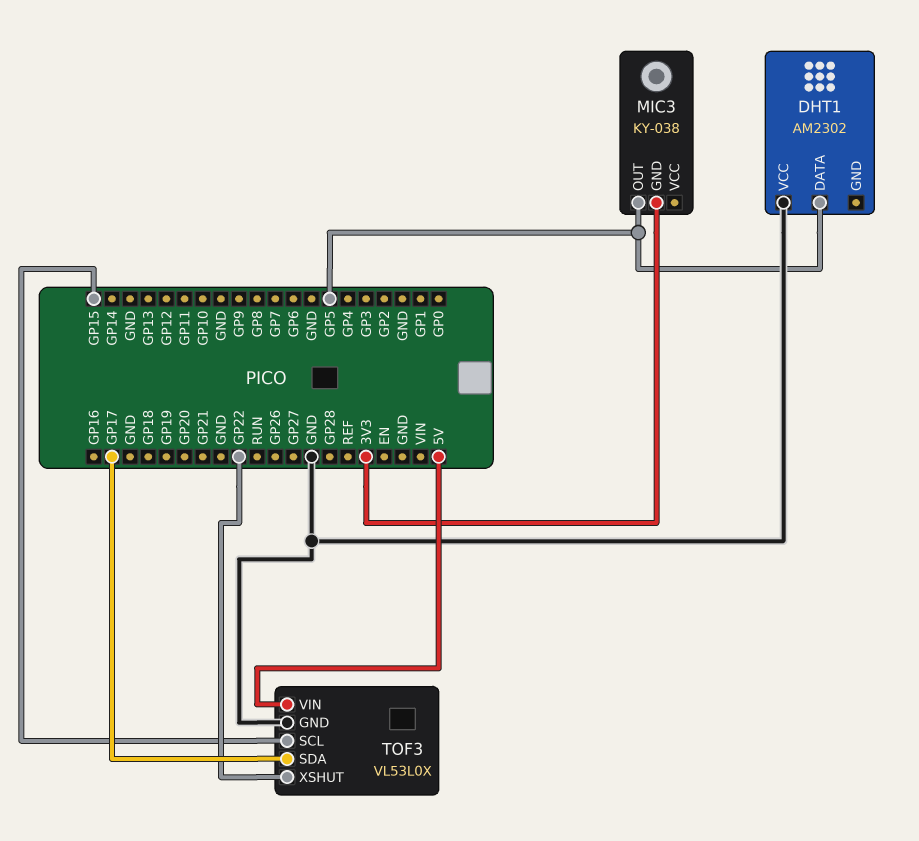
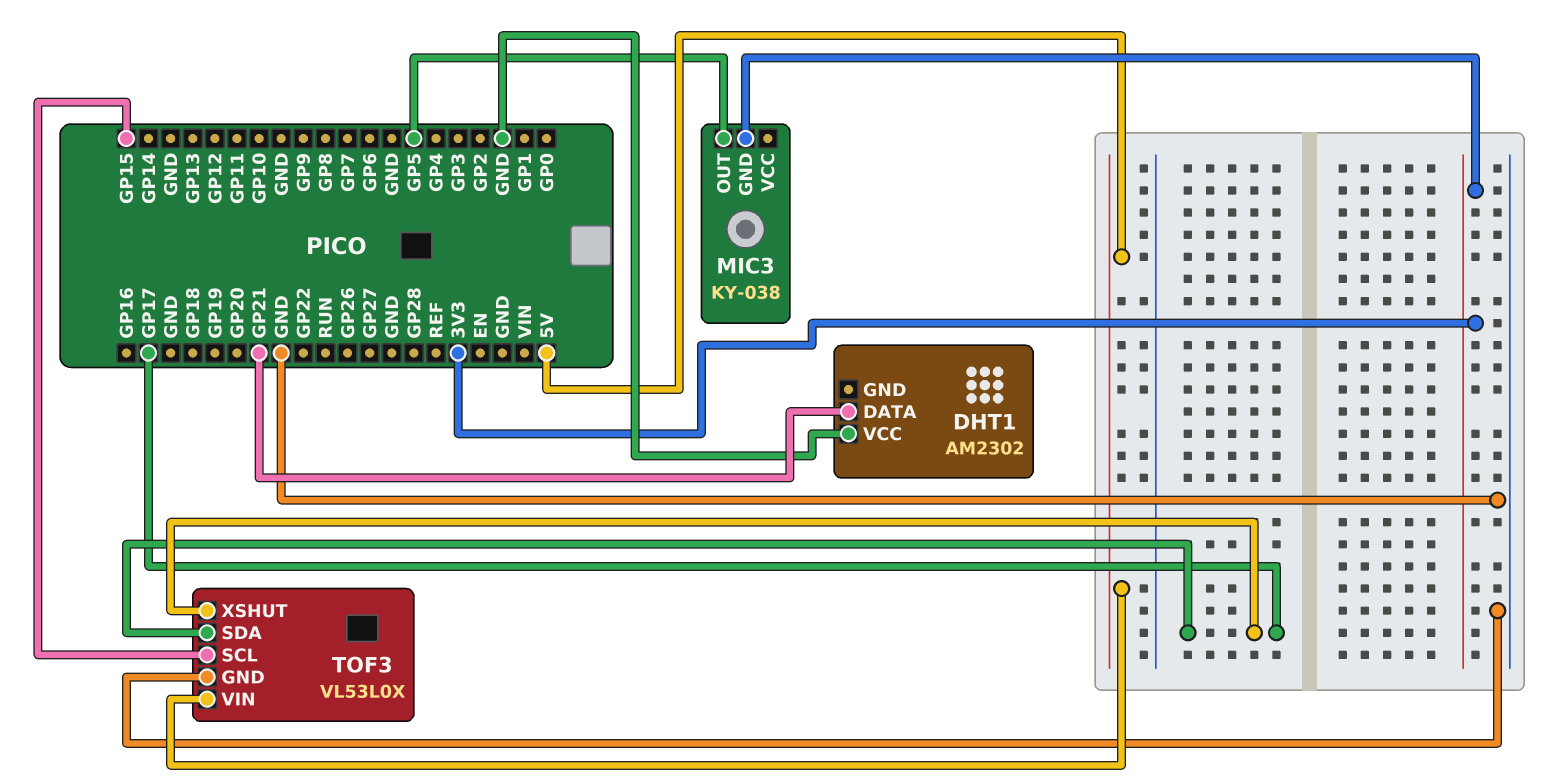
DHT1 pin DATA: GP5 -> GP21
TOF3 pin XSHUT: GP22 -> GP17

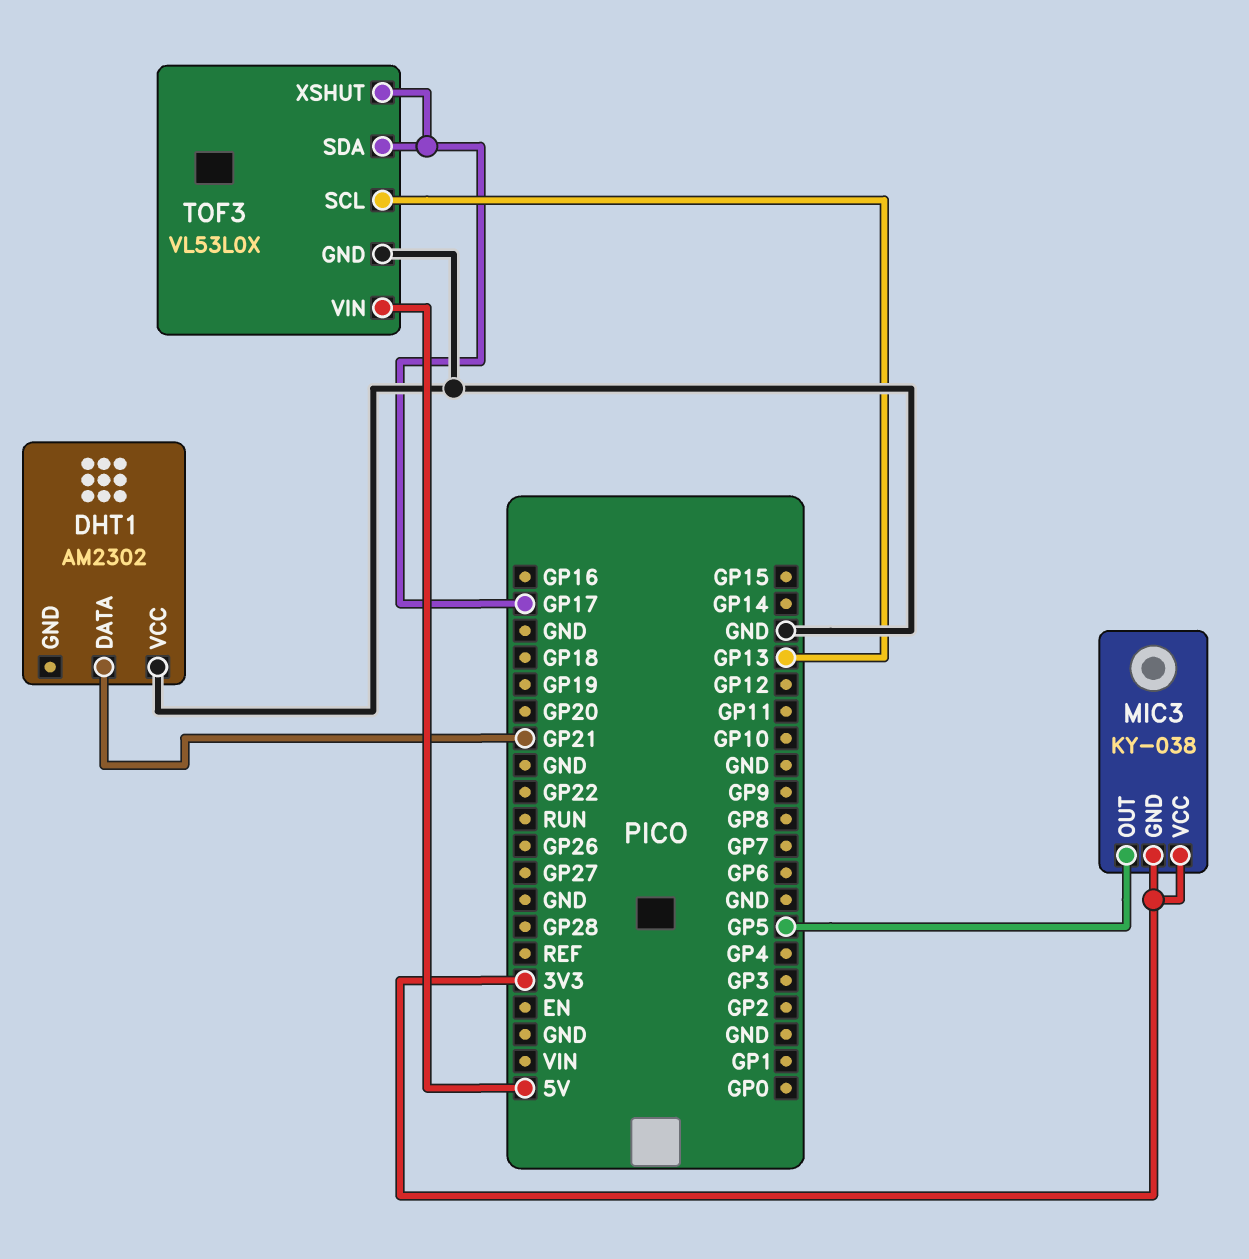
MIC3 pin VCC: none -> 3V3
TOF3 pin SCL: GP15 -> GP13

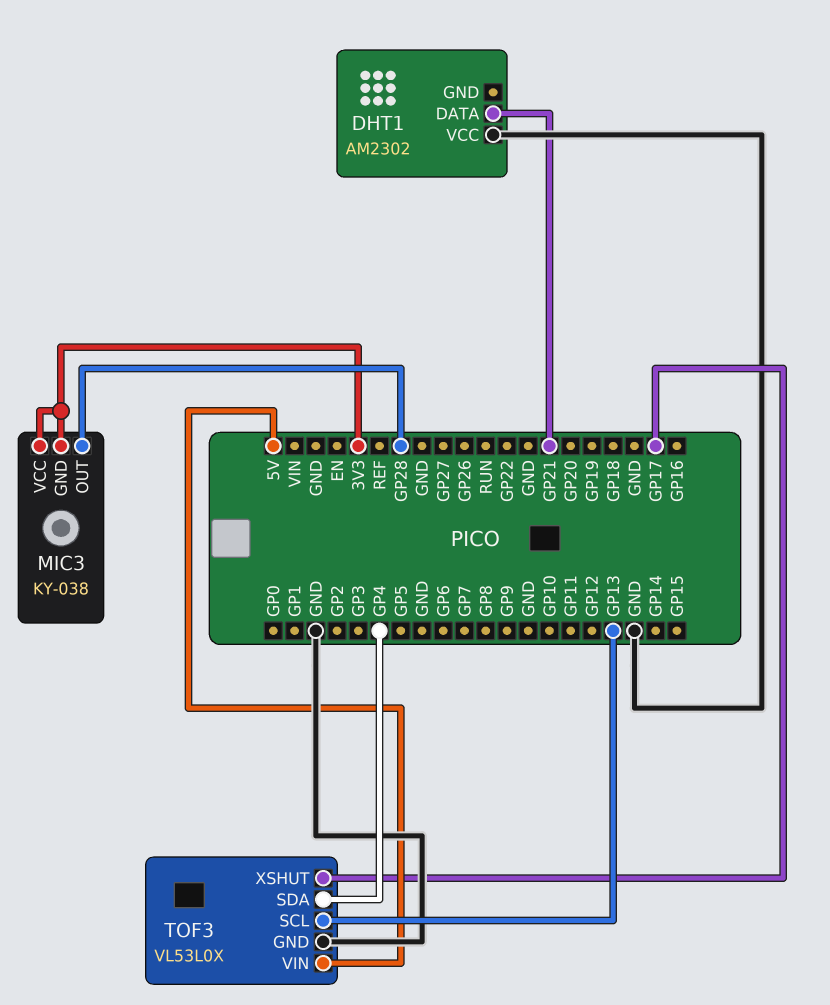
MIC3 pin OUT: GP5 -> GP28
TOF3 pin SDA: GP17 -> GP4

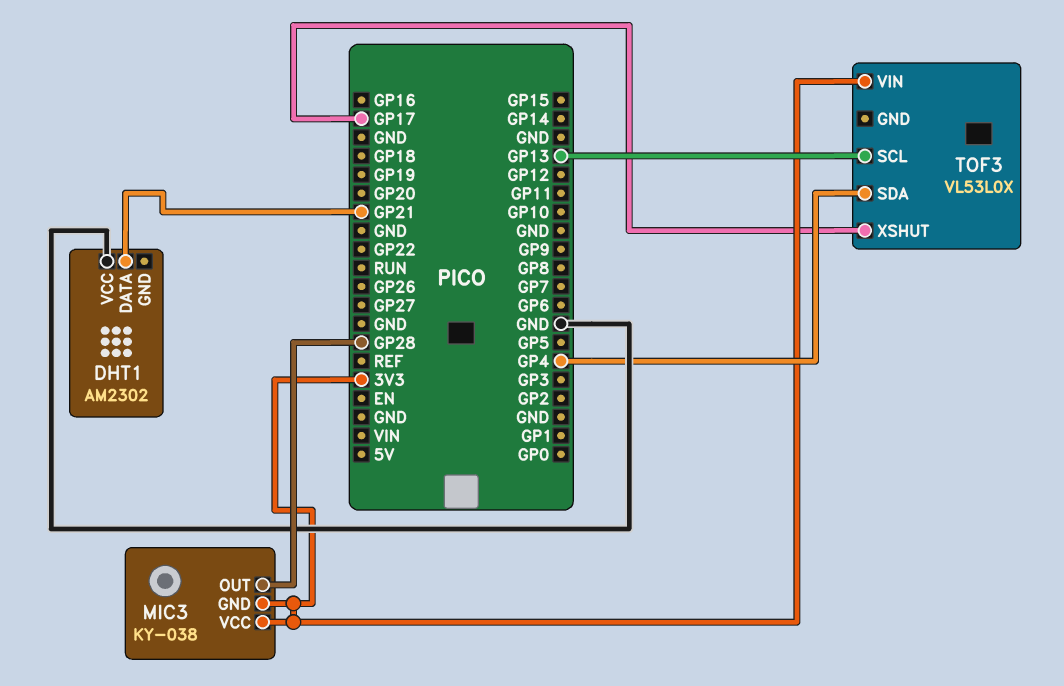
TOF3 pin GND: GND -> none
TOF3 pin VIN: 5V -> 3V3

